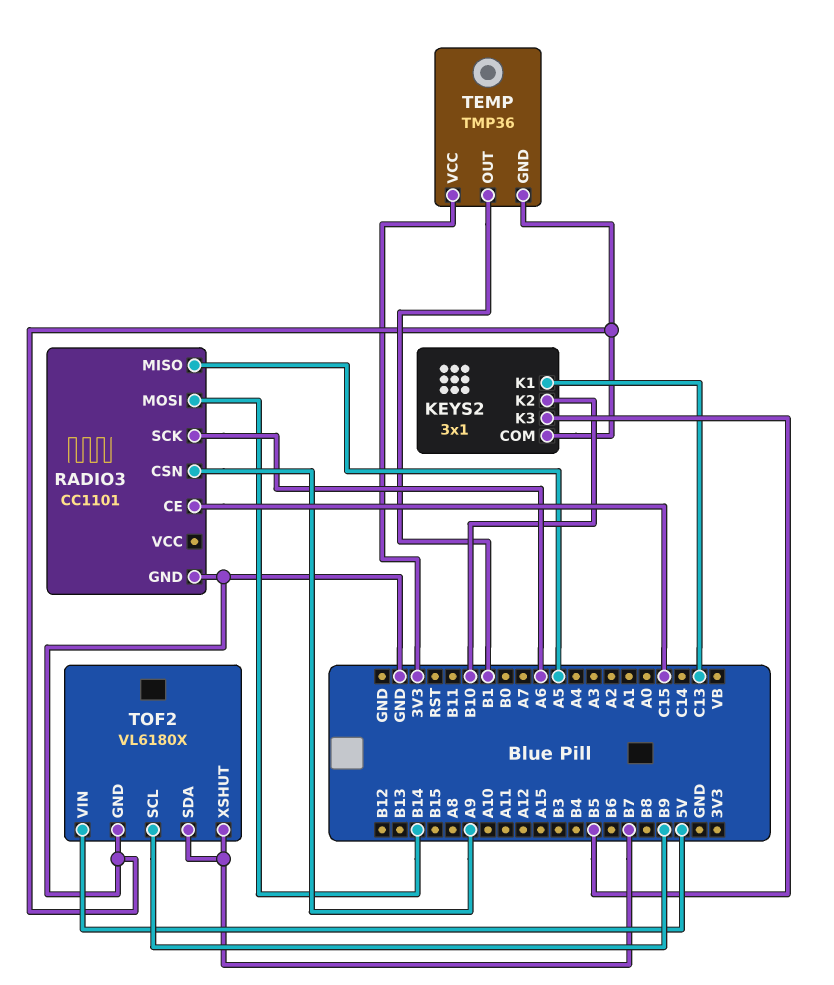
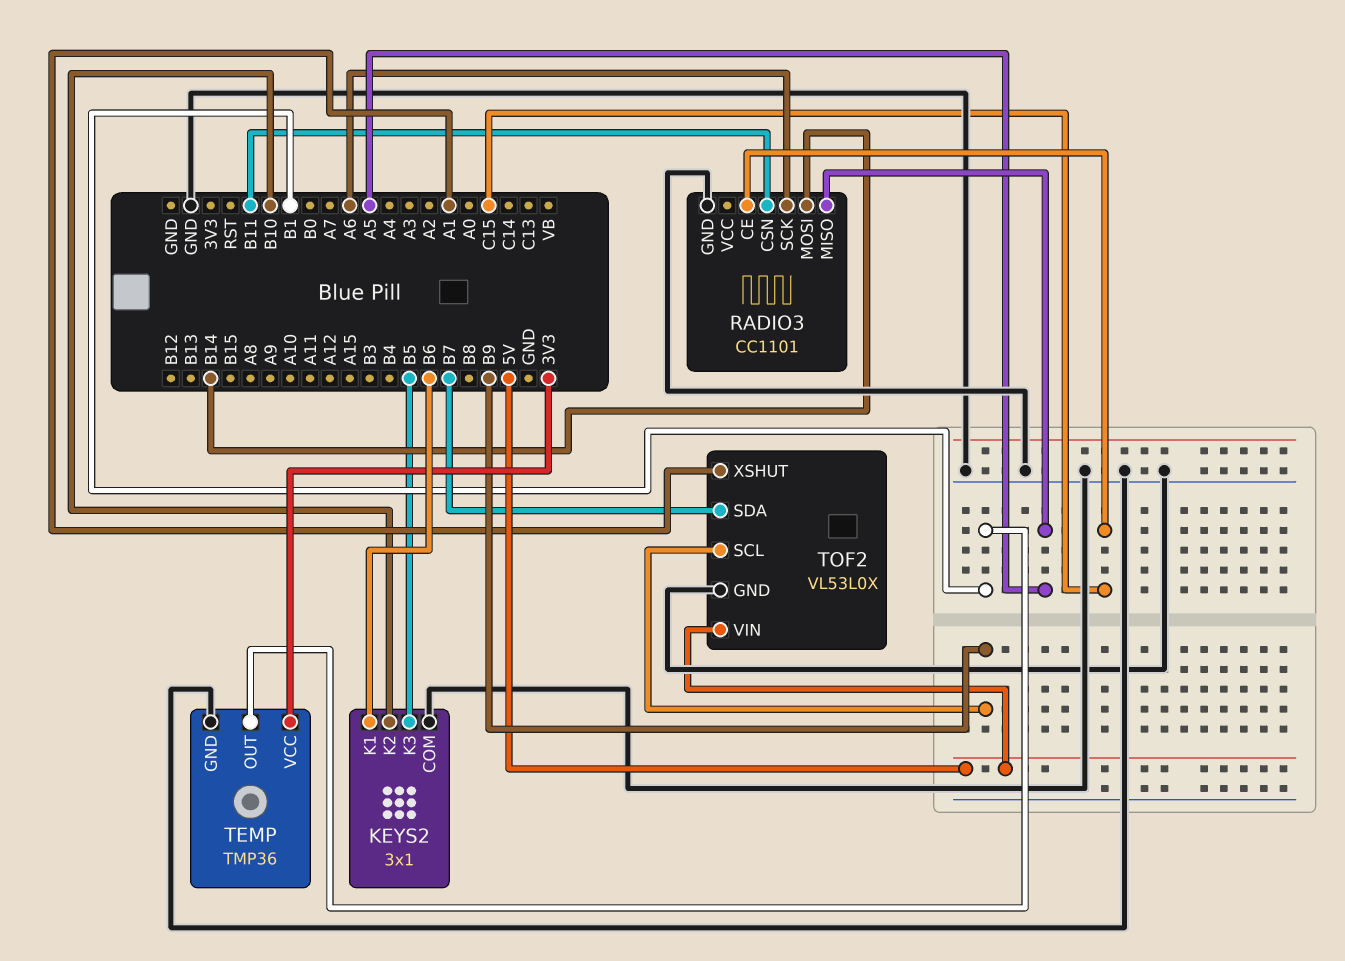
KEYS2 pin K1: C13 -> B6
RADIO3 pin CSN: A9 -> B11
TOF2: VL6180X -> VL53L0X
TOF2 pin XSHUT: B7 -> A1

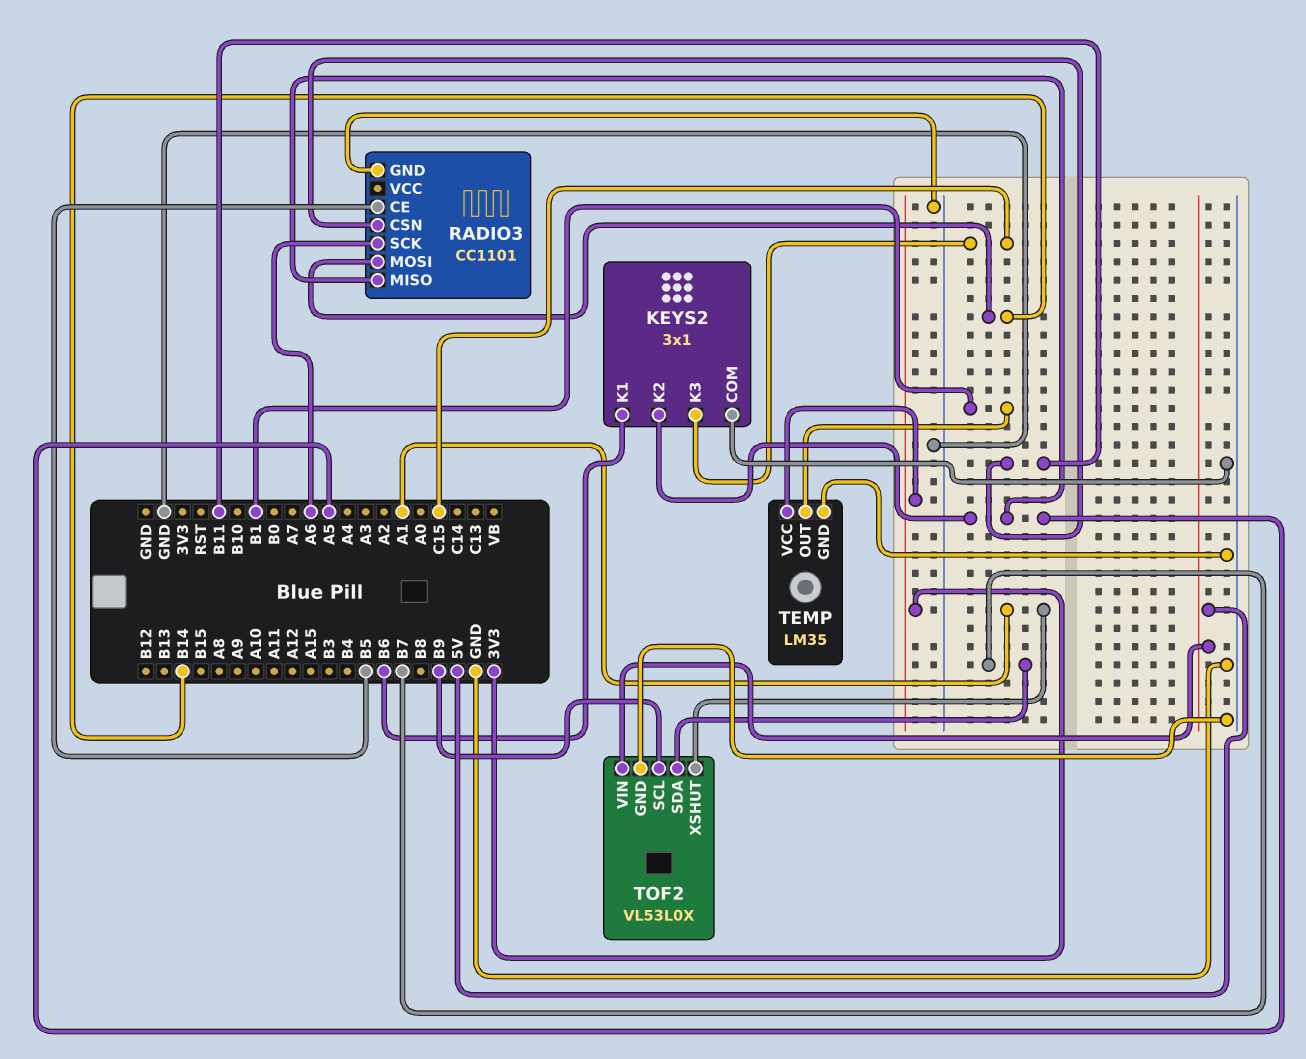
KEYS2 pin K2: B10 -> A5
KEYS2 pin K3: B5 -> C15
RADIO3 pin CE: C15 -> B5
TEMP: TMP36 -> LM35

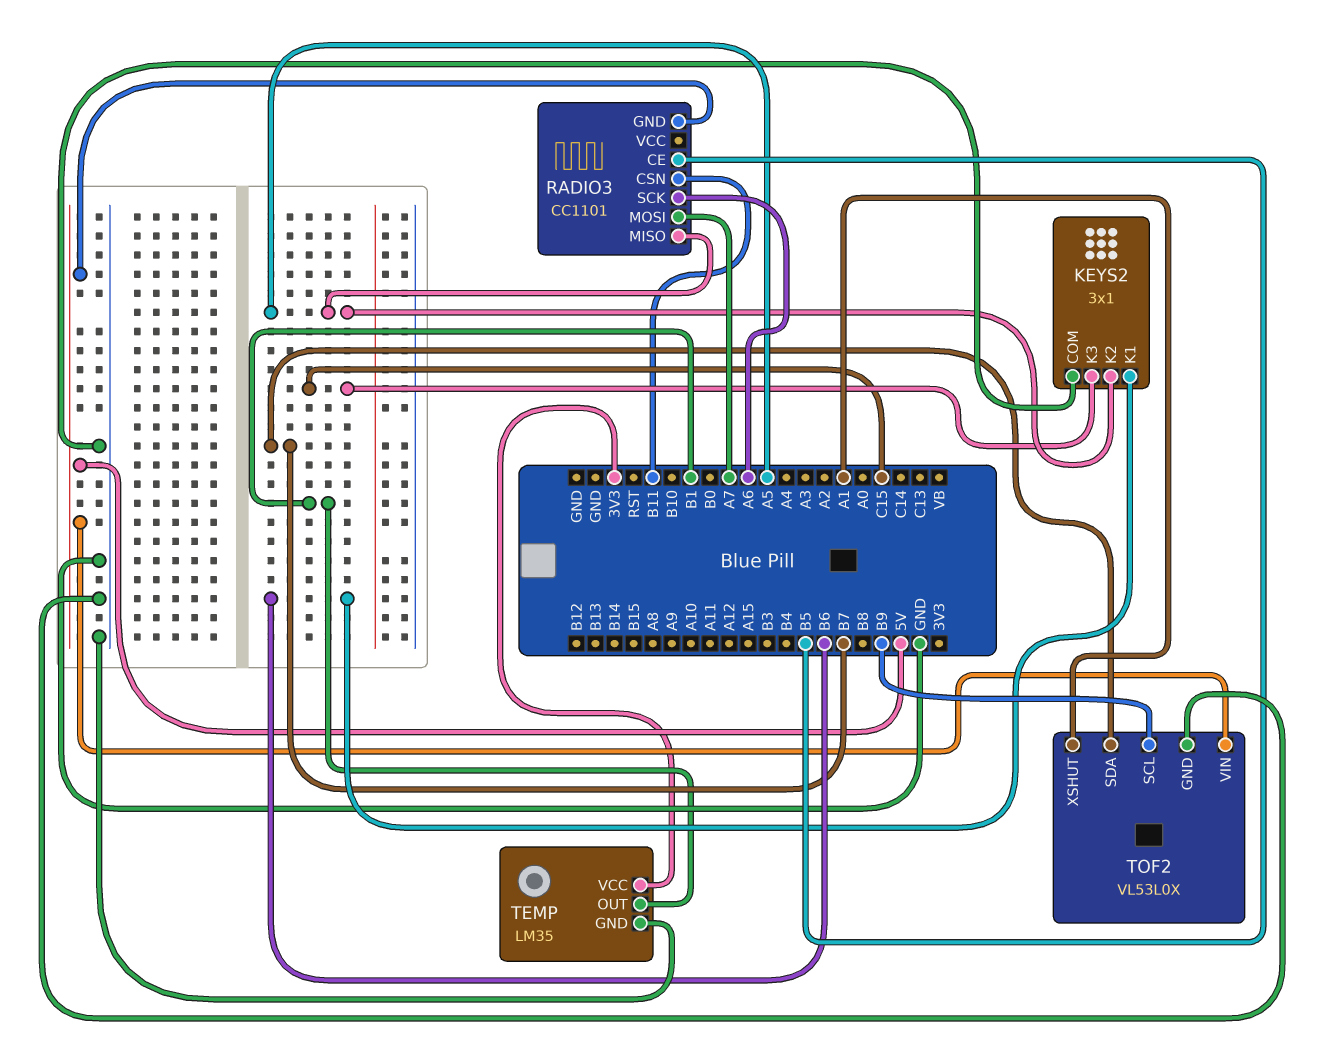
RADIO3 pin GND: GND -> 5V
RADIO3 pin MOSI: B14 -> A7

